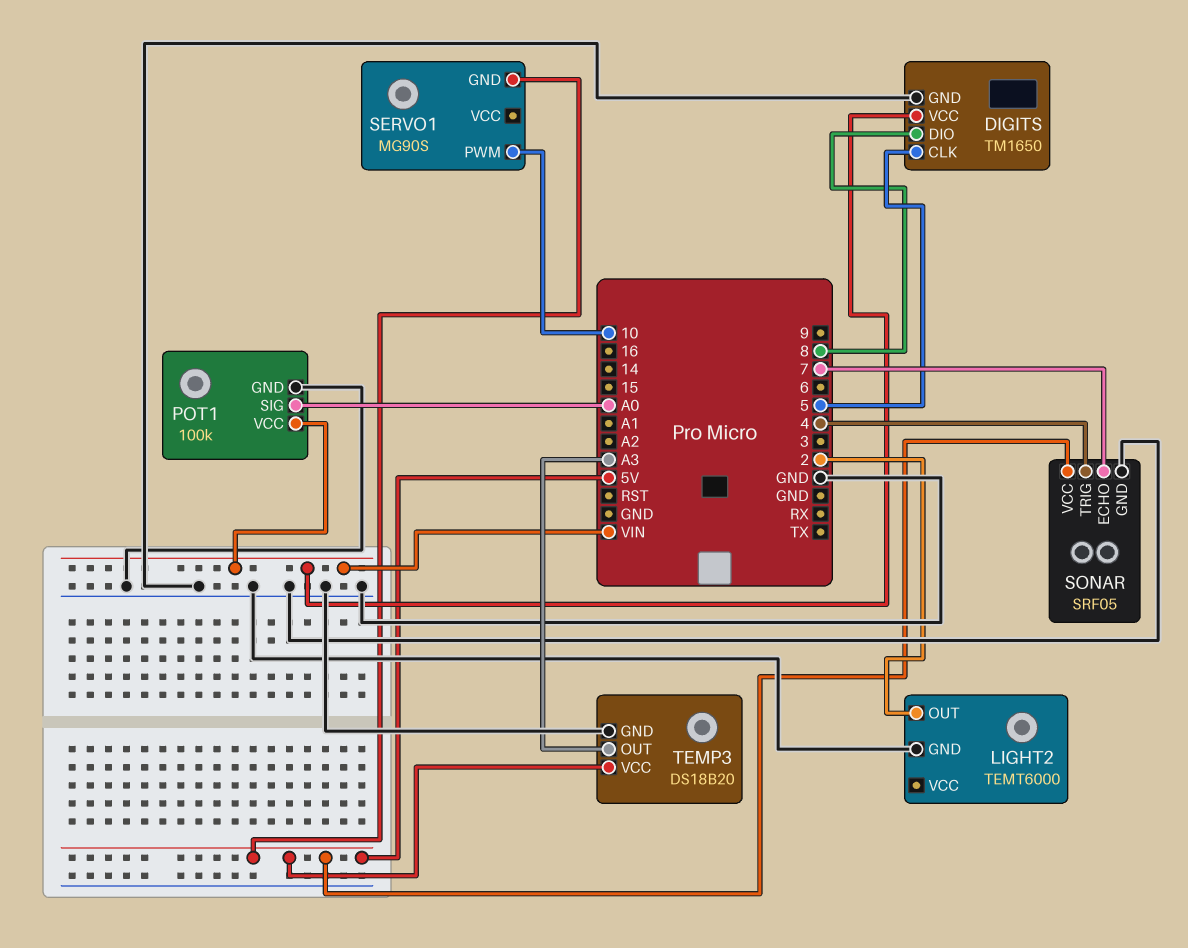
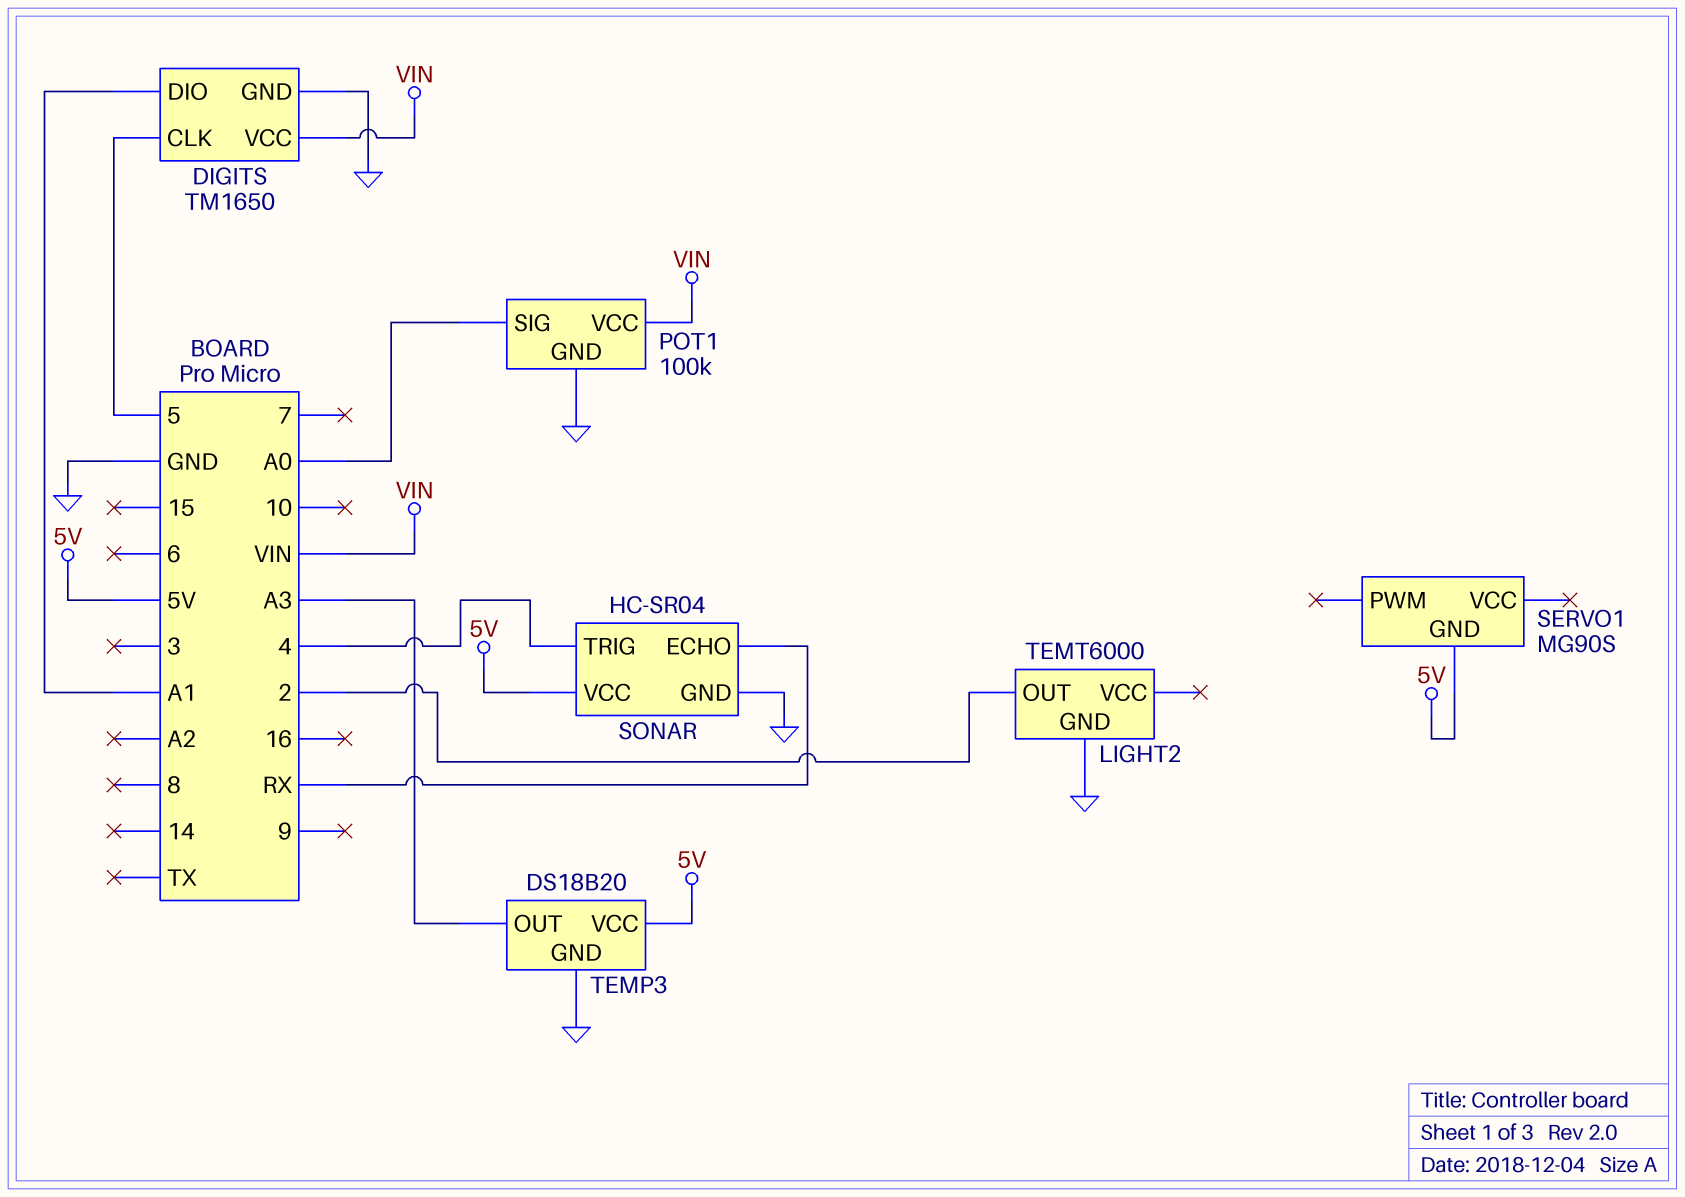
DIGITS pin DIO: 8 -> A1
SERVO1 pin PWM: 10 -> none
SONAR: SRF05 -> HC-SR04
SONAR pin ECHO: 7 -> RX

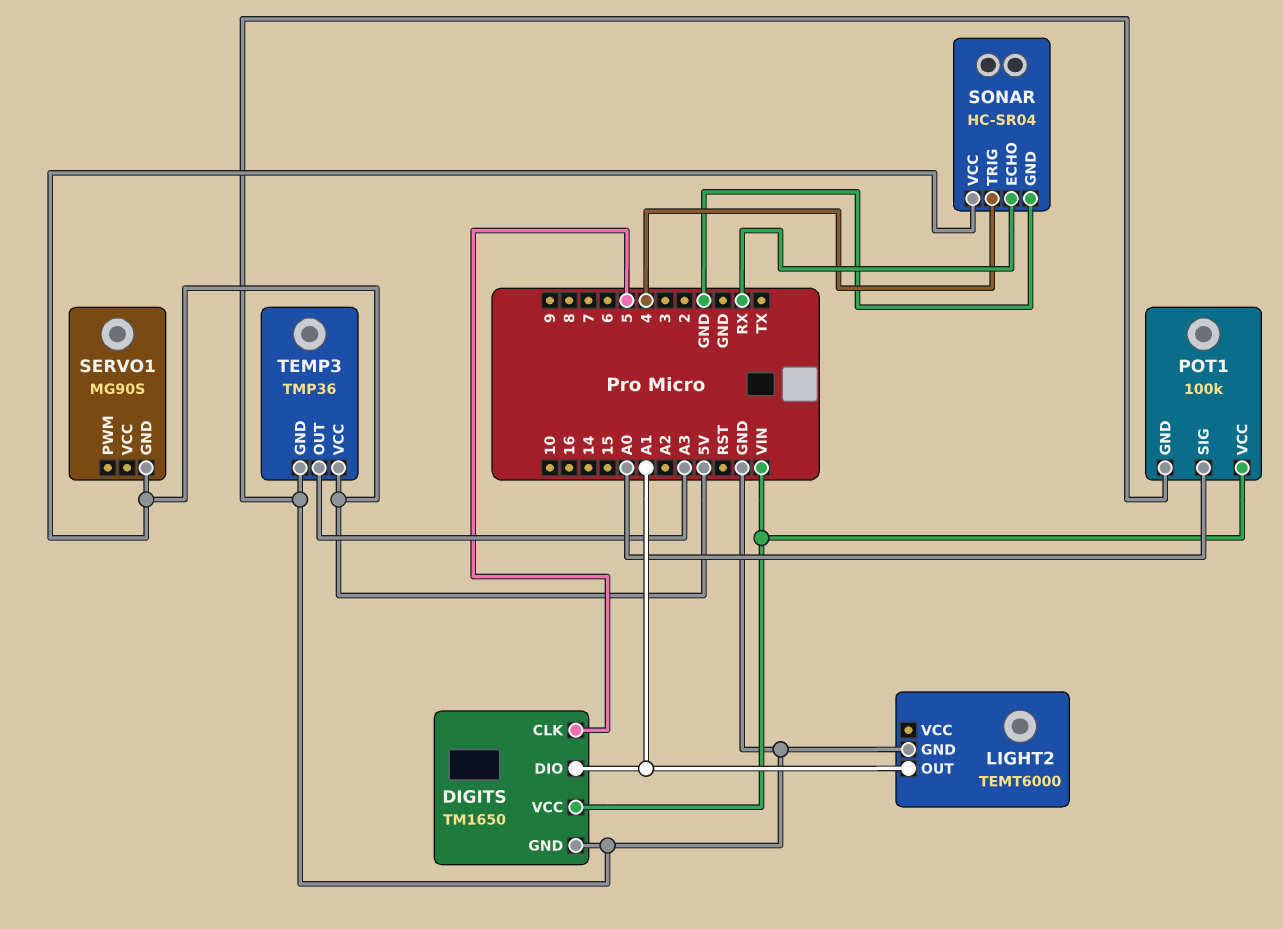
LIGHT2 pin OUT: 2 -> A1
TEMP3: DS18B20 -> TMP36

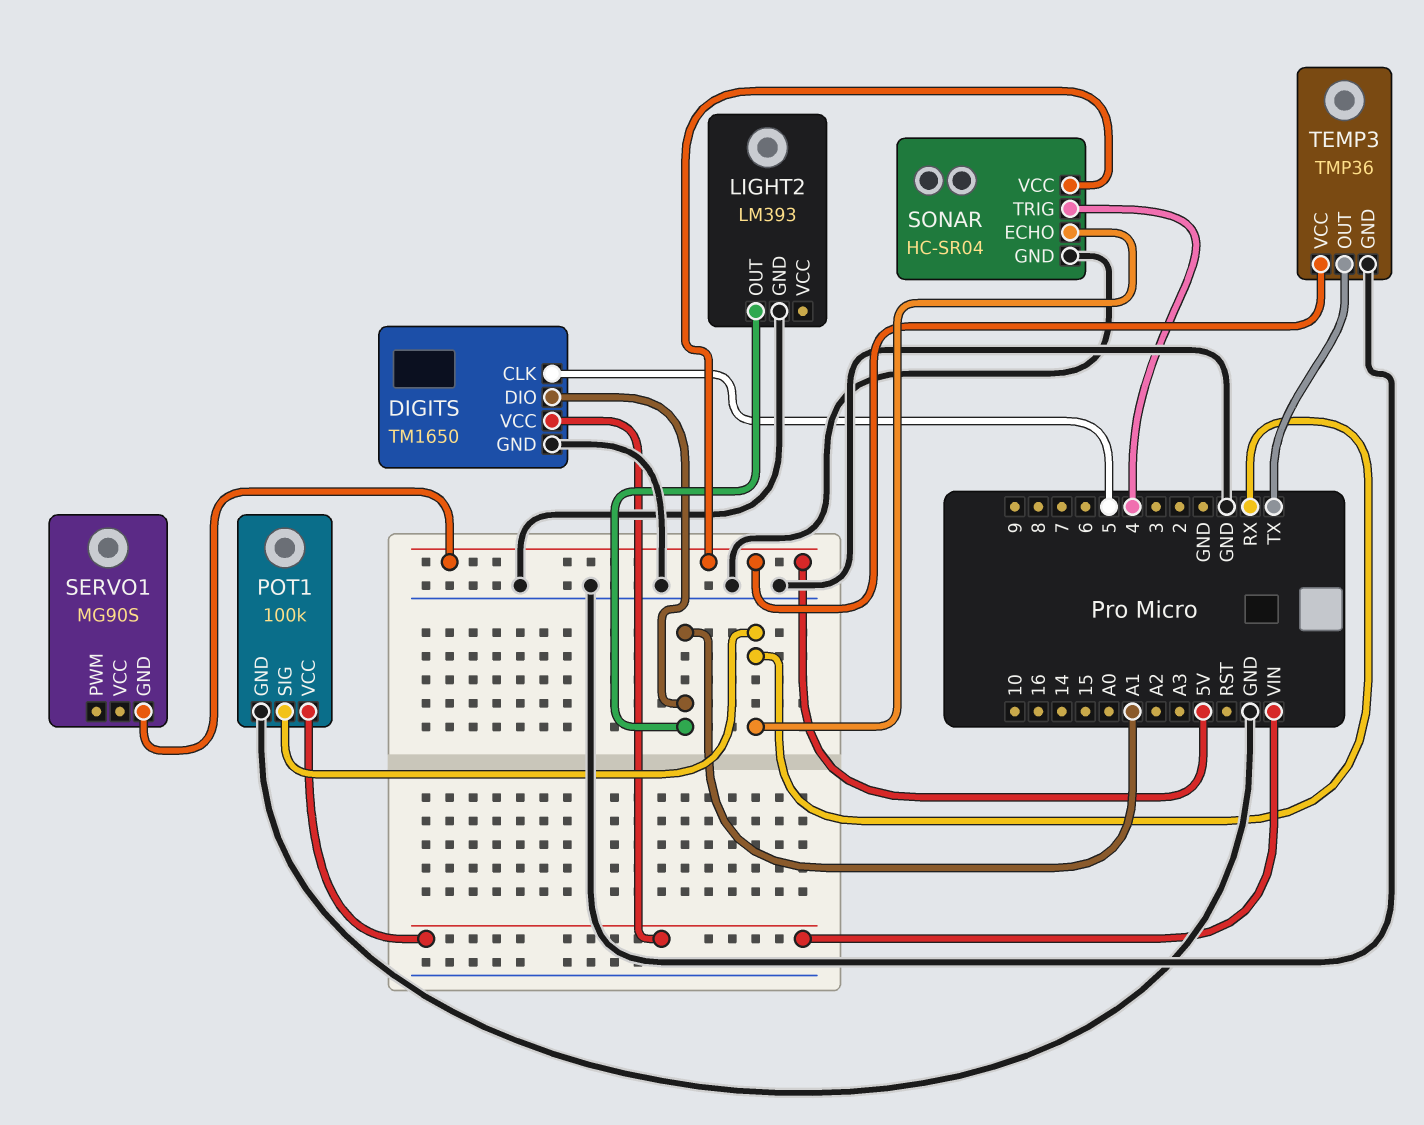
LIGHT2: TEMT6000 -> LM393
POT1 pin SIG: A0 -> RX
TEMP3 pin OUT: A3 -> TX

